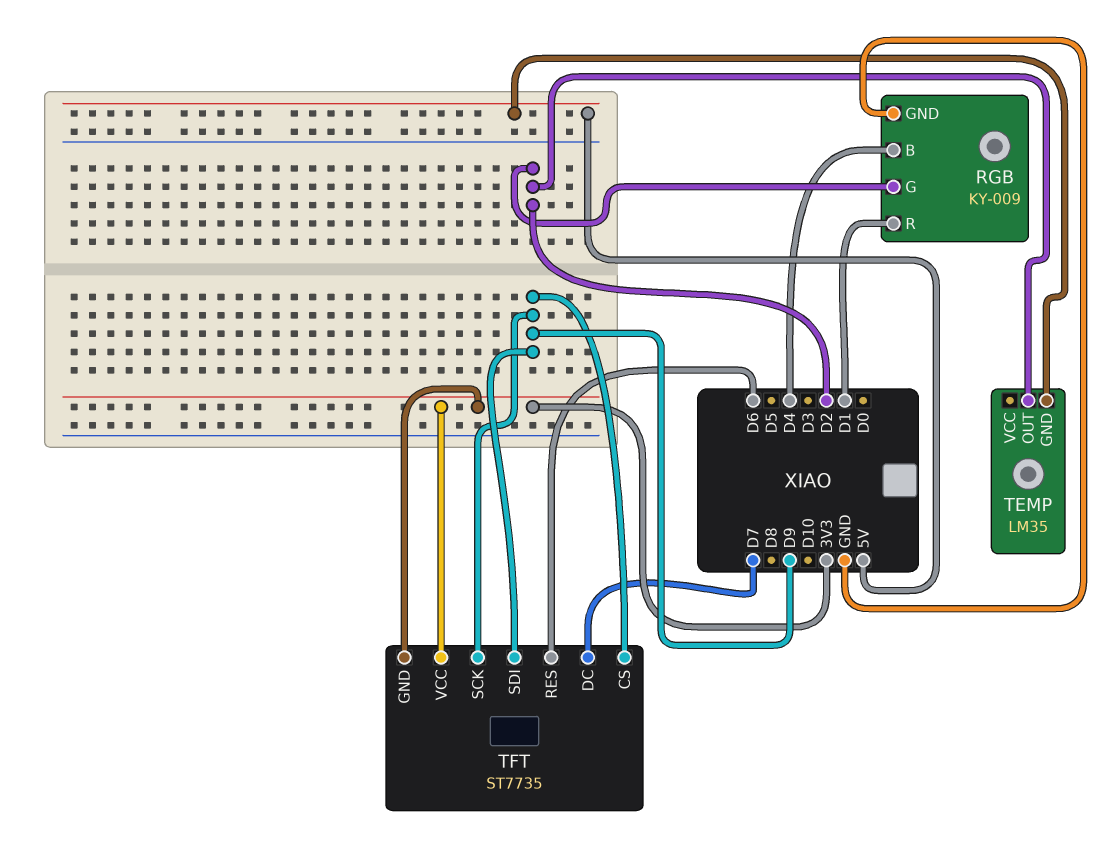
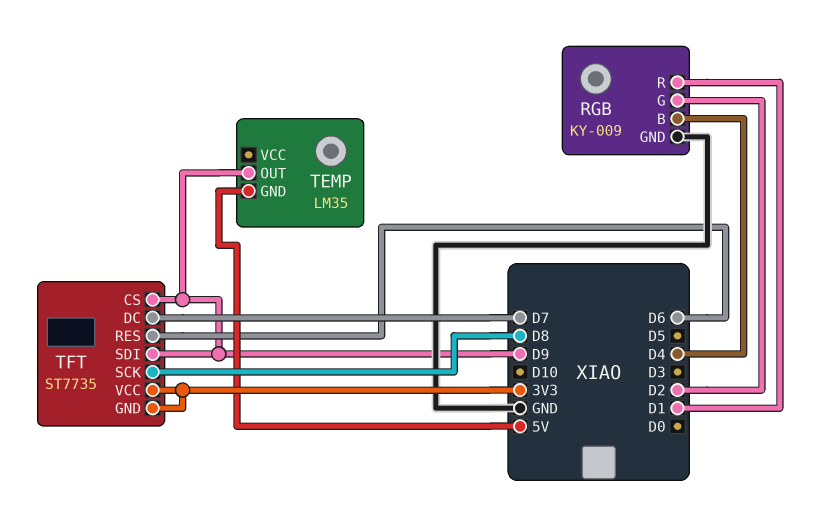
TEMP pin OUT: D2 -> D9
TFT pin SCK: D9 -> D8

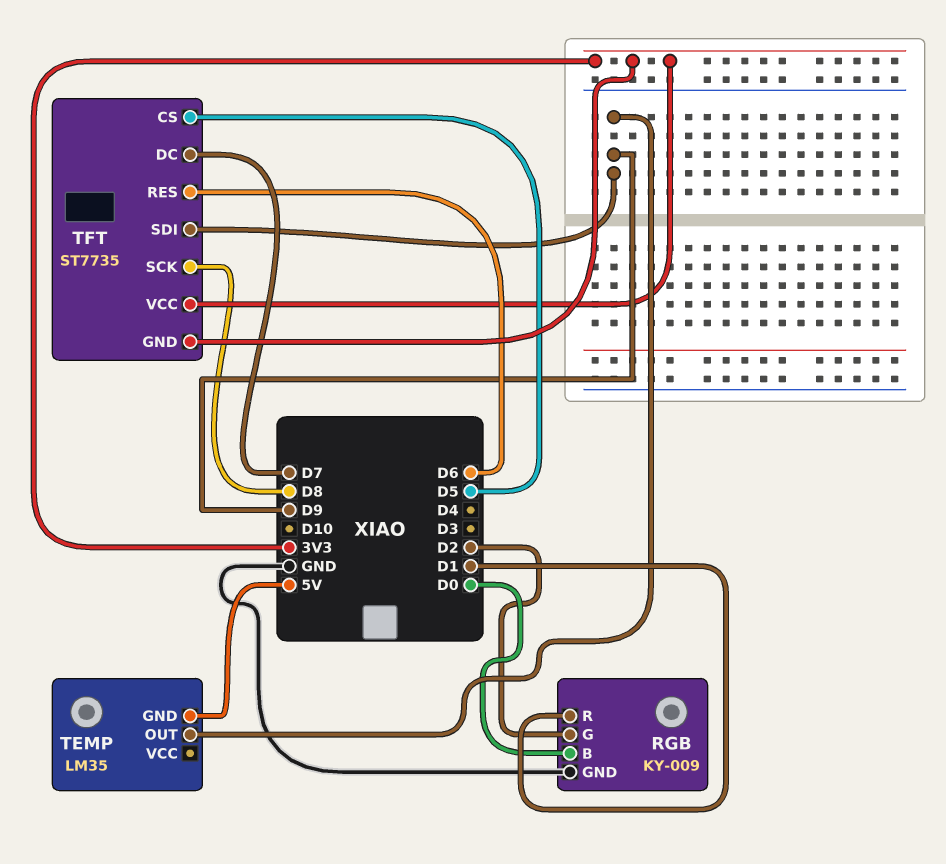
RGB pin B: D4 -> D0
TFT pin CS: D9 -> D5

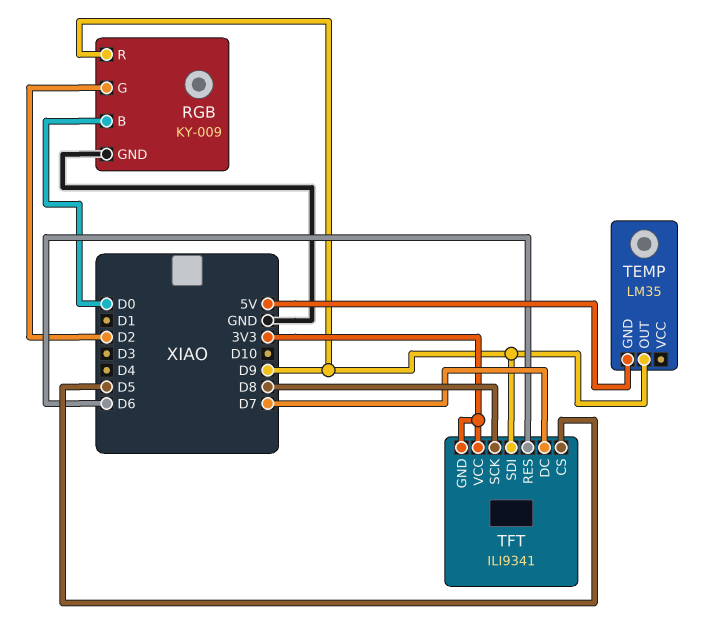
RGB pin R: D1 -> D9
TFT: ST7735 -> ILI9341

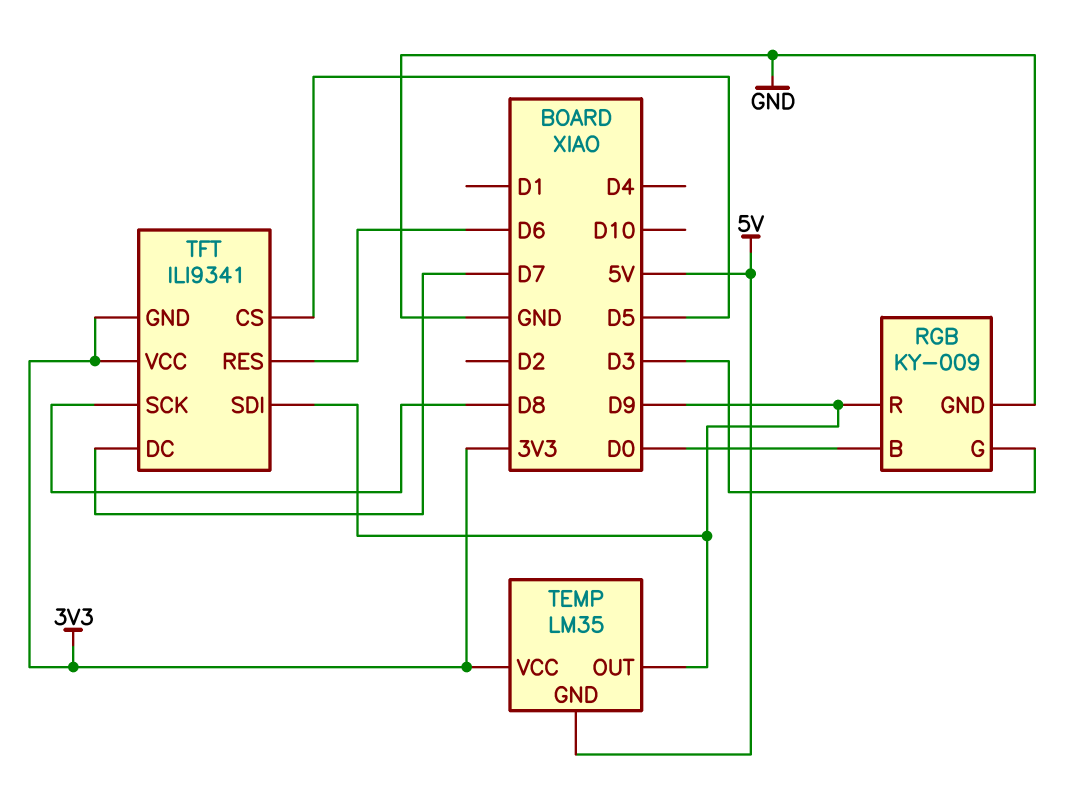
RGB pin G: D2 -> D3
TEMP pin VCC: none -> 3V3

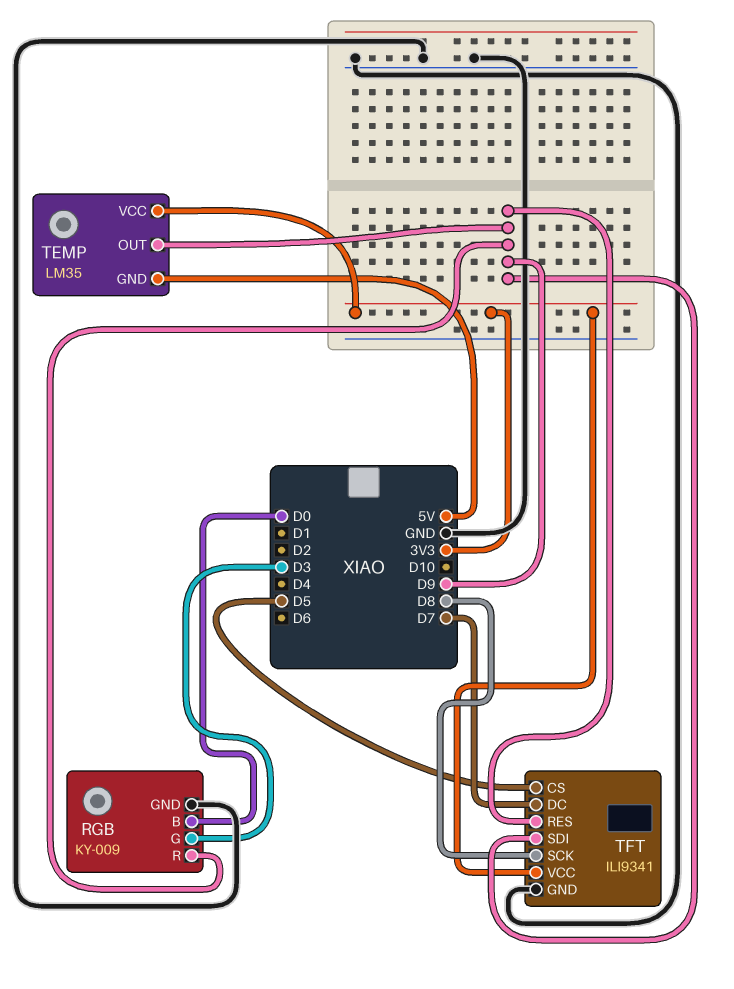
TFT pin GND: 3V3 -> GND
TFT pin RES: D6 -> D9

